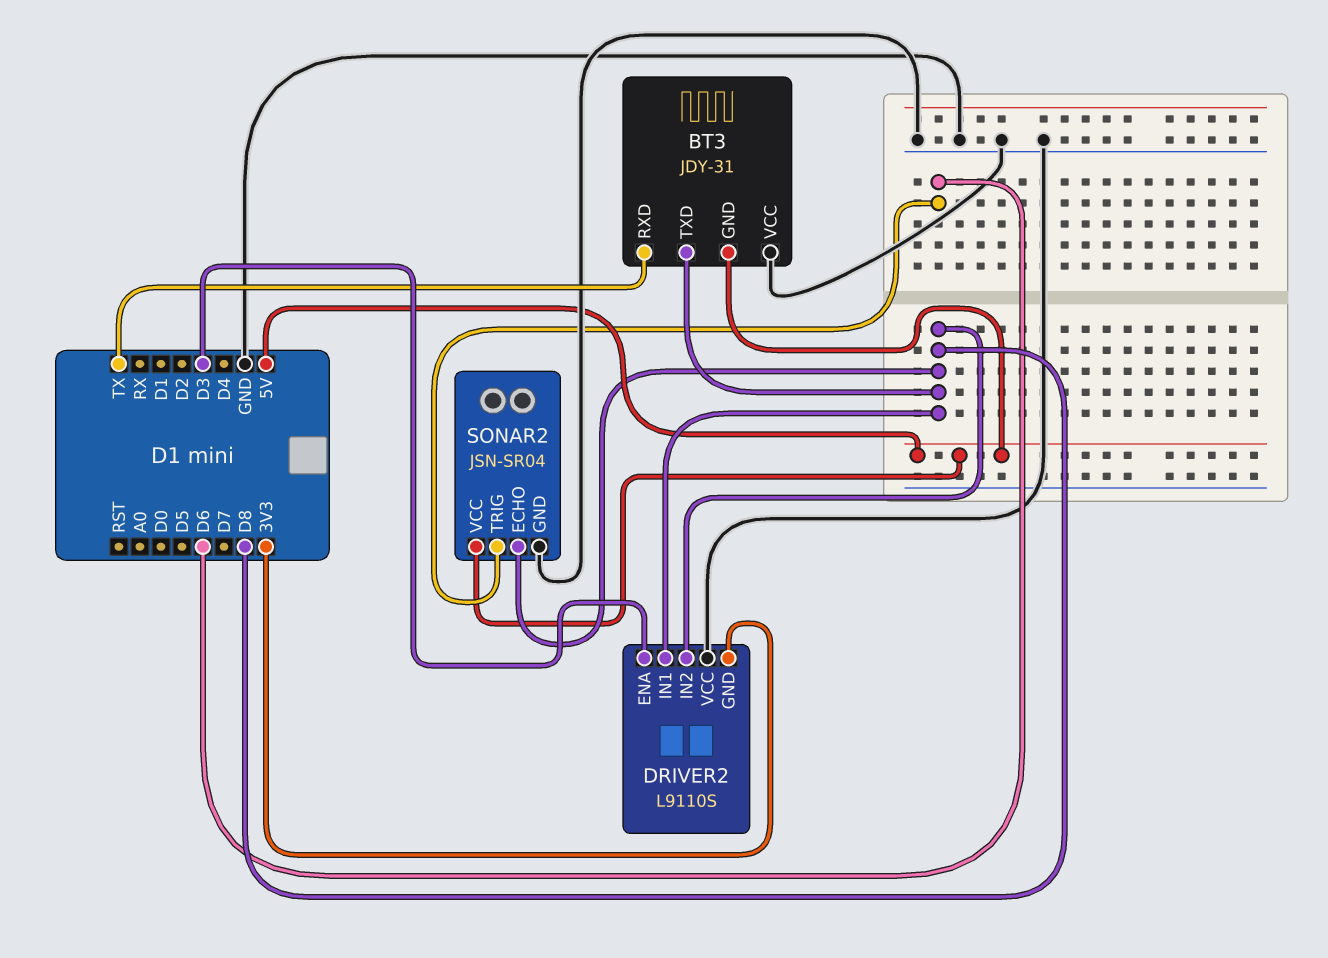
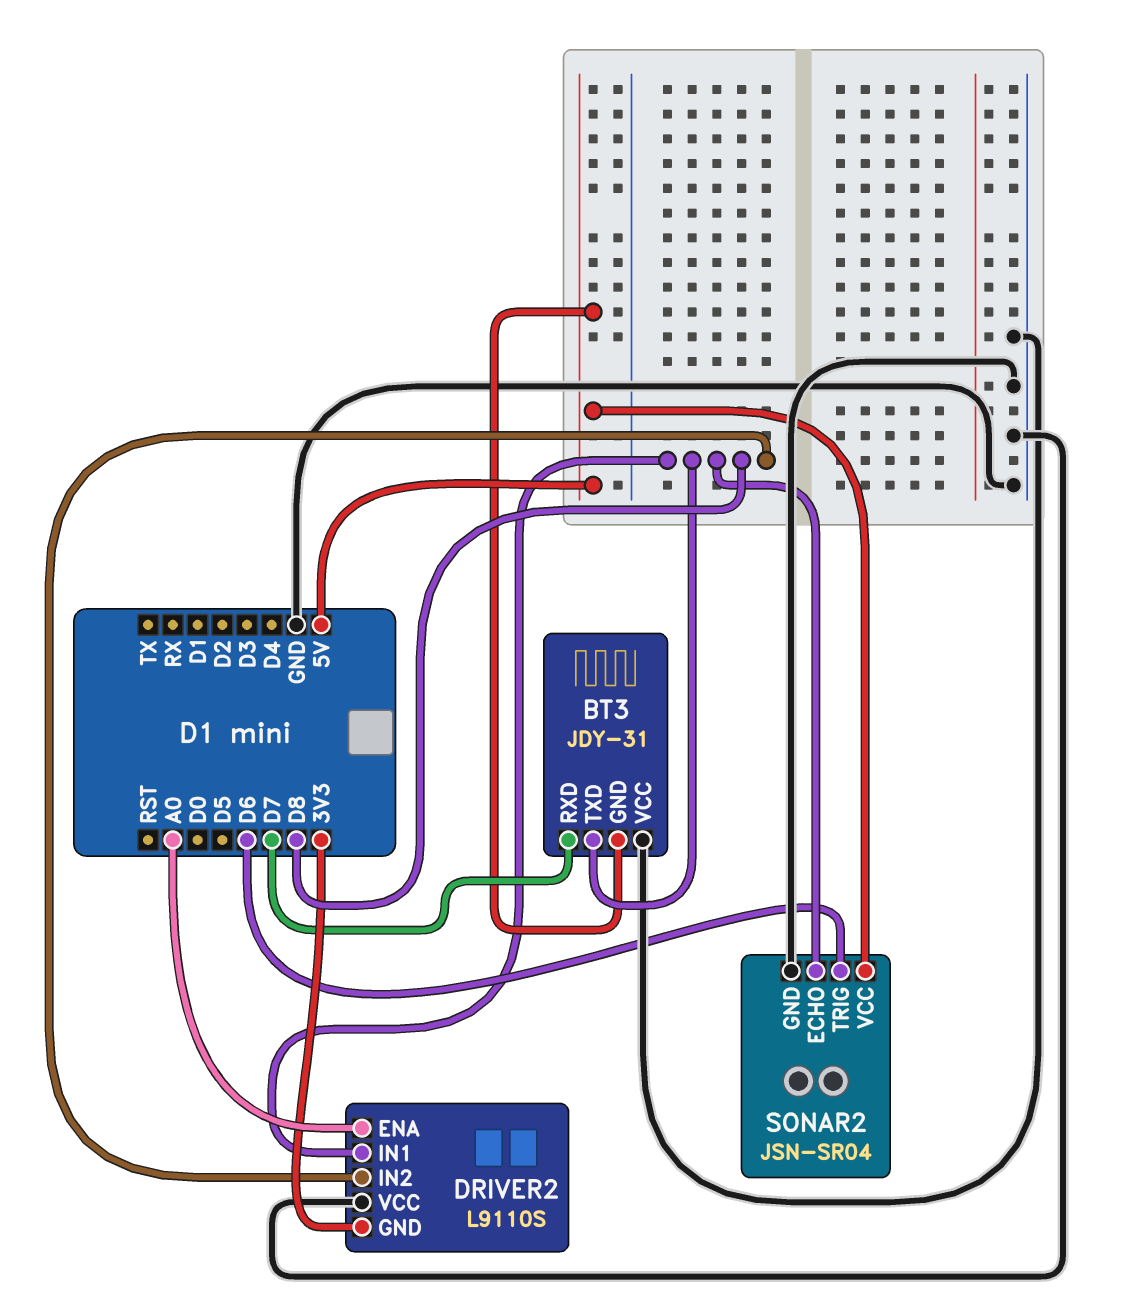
BT3 pin RXD: TX -> D7
DRIVER2 pin ENA: D3 -> A0

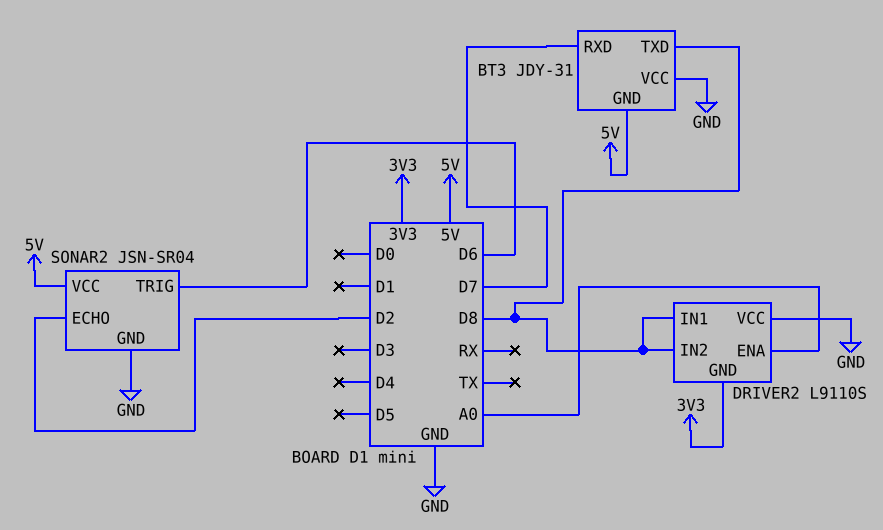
SONAR2 pin ECHO: D8 -> D2

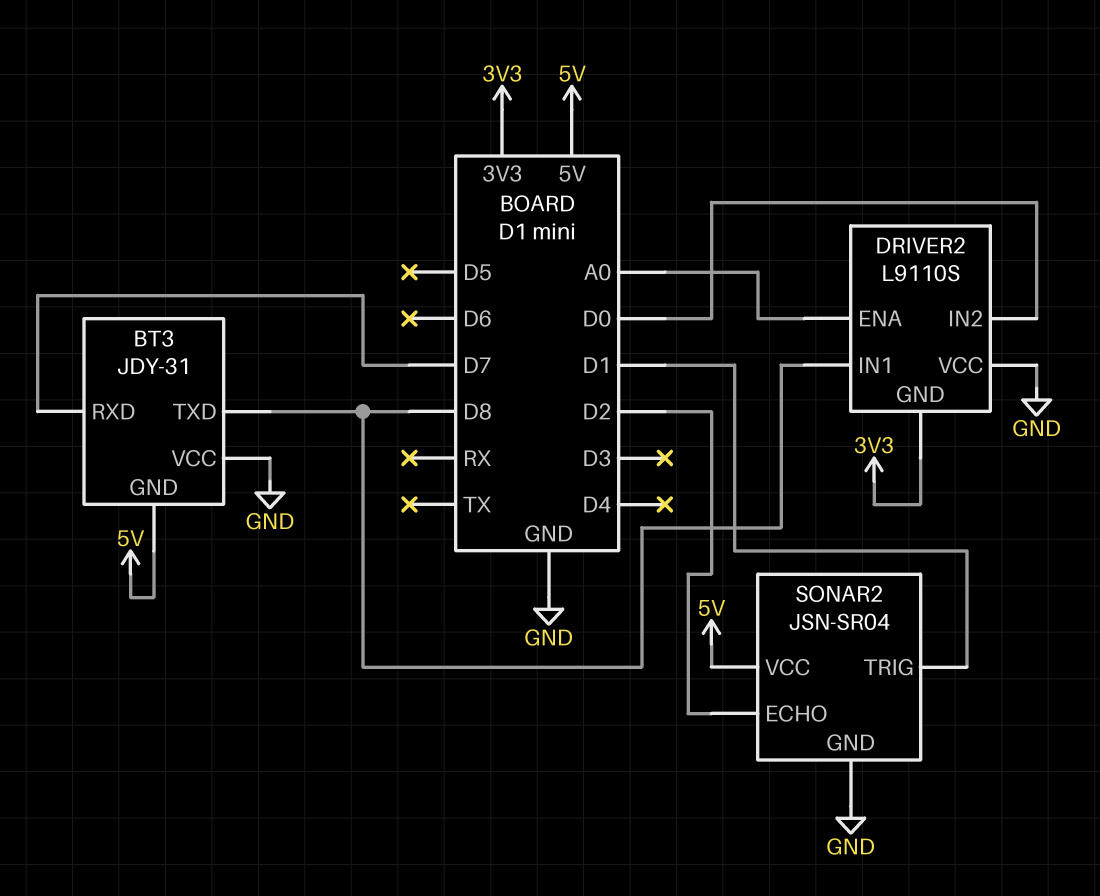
DRIVER2 pin IN2: D8 -> D0
SONAR2 pin TRIG: D6 -> D1

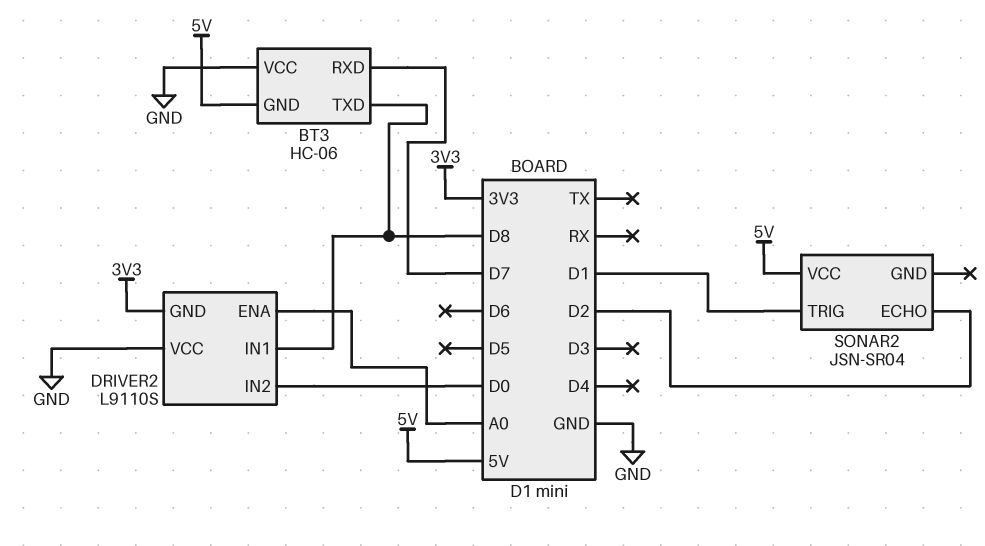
BT3: JDY-31 -> HC-06
SONAR2 pin GND: GND -> none

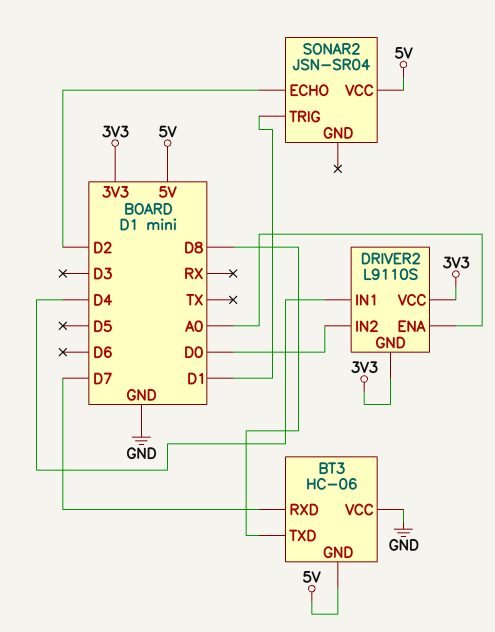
DRIVER2 pin IN1: D8 -> D4
DRIVER2 pin VCC: GND -> 3V3

